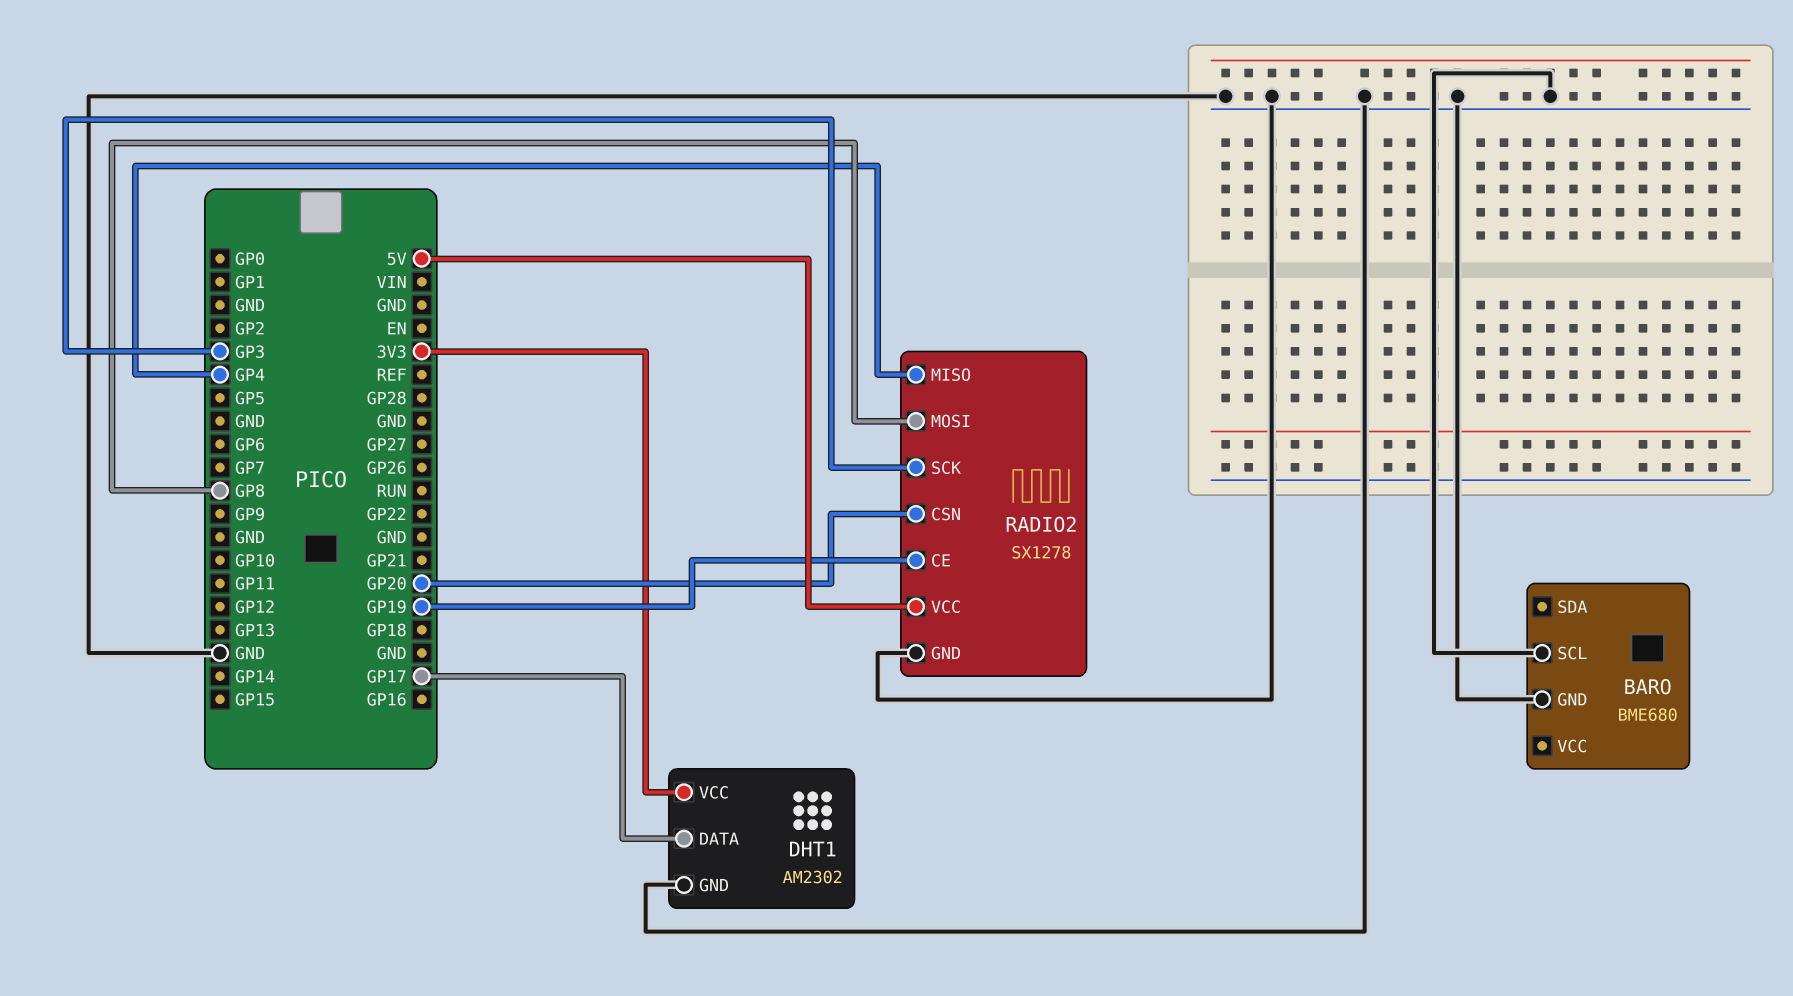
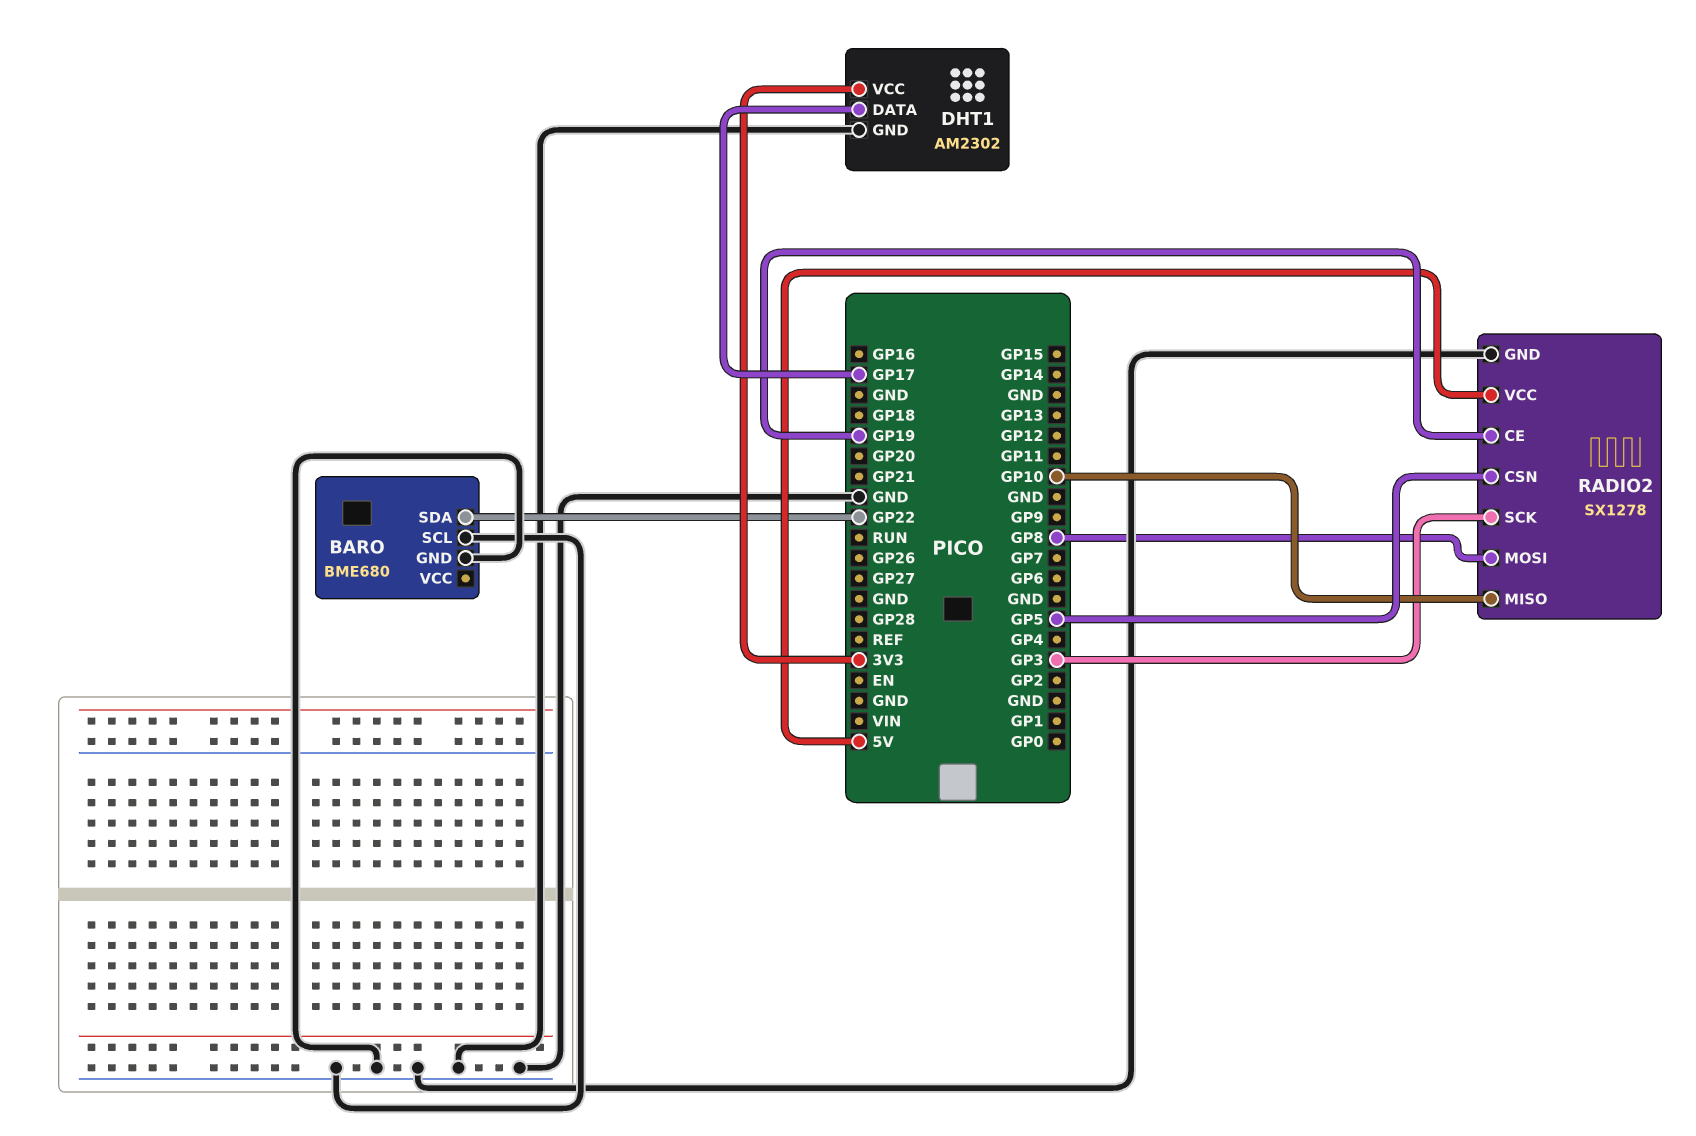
BARO pin SDA: none -> GP22
RADIO2 pin CSN: GP20 -> GP5
RADIO2 pin MISO: GP4 -> GP10

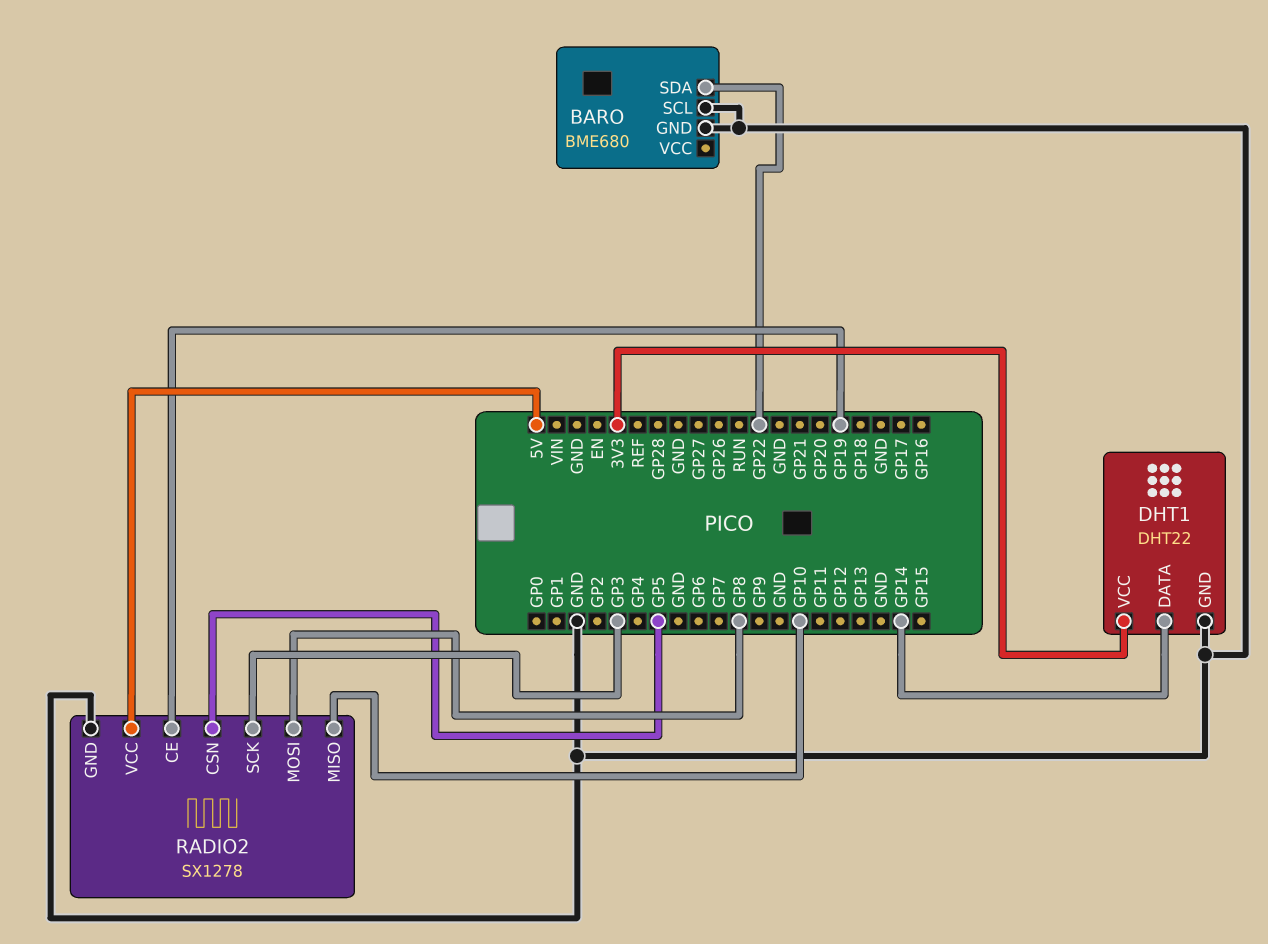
DHT1: AM2302 -> DHT22
DHT1 pin DATA: GP17 -> GP14

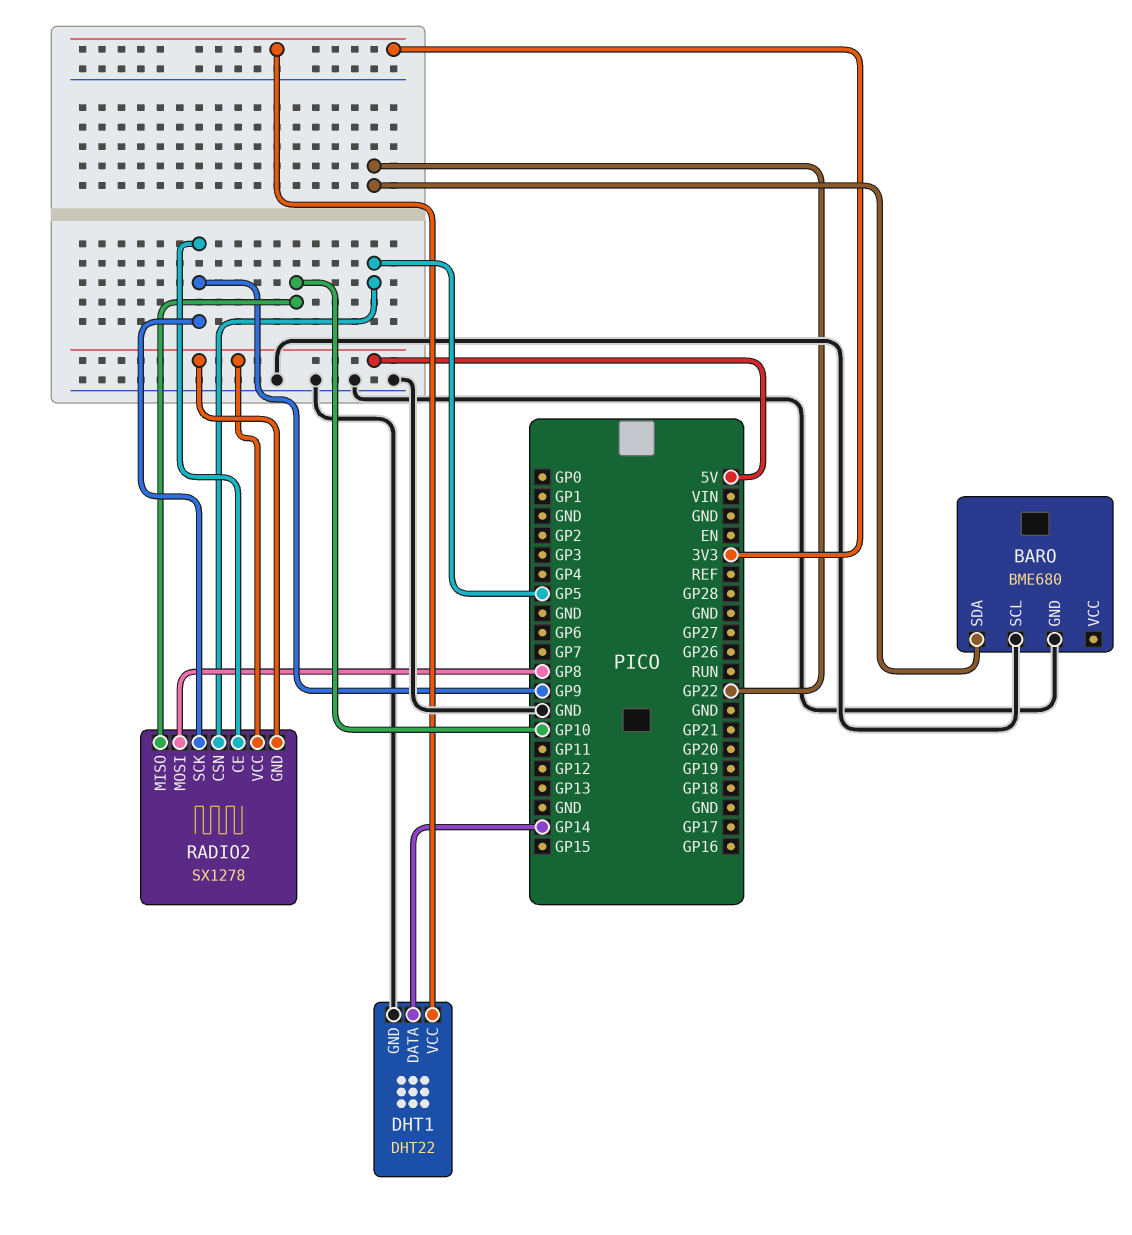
RADIO2 pin CE: GP19 -> GP9
RADIO2 pin GND: GND -> 5V
RADIO2 pin SCK: GP3 -> GP9

